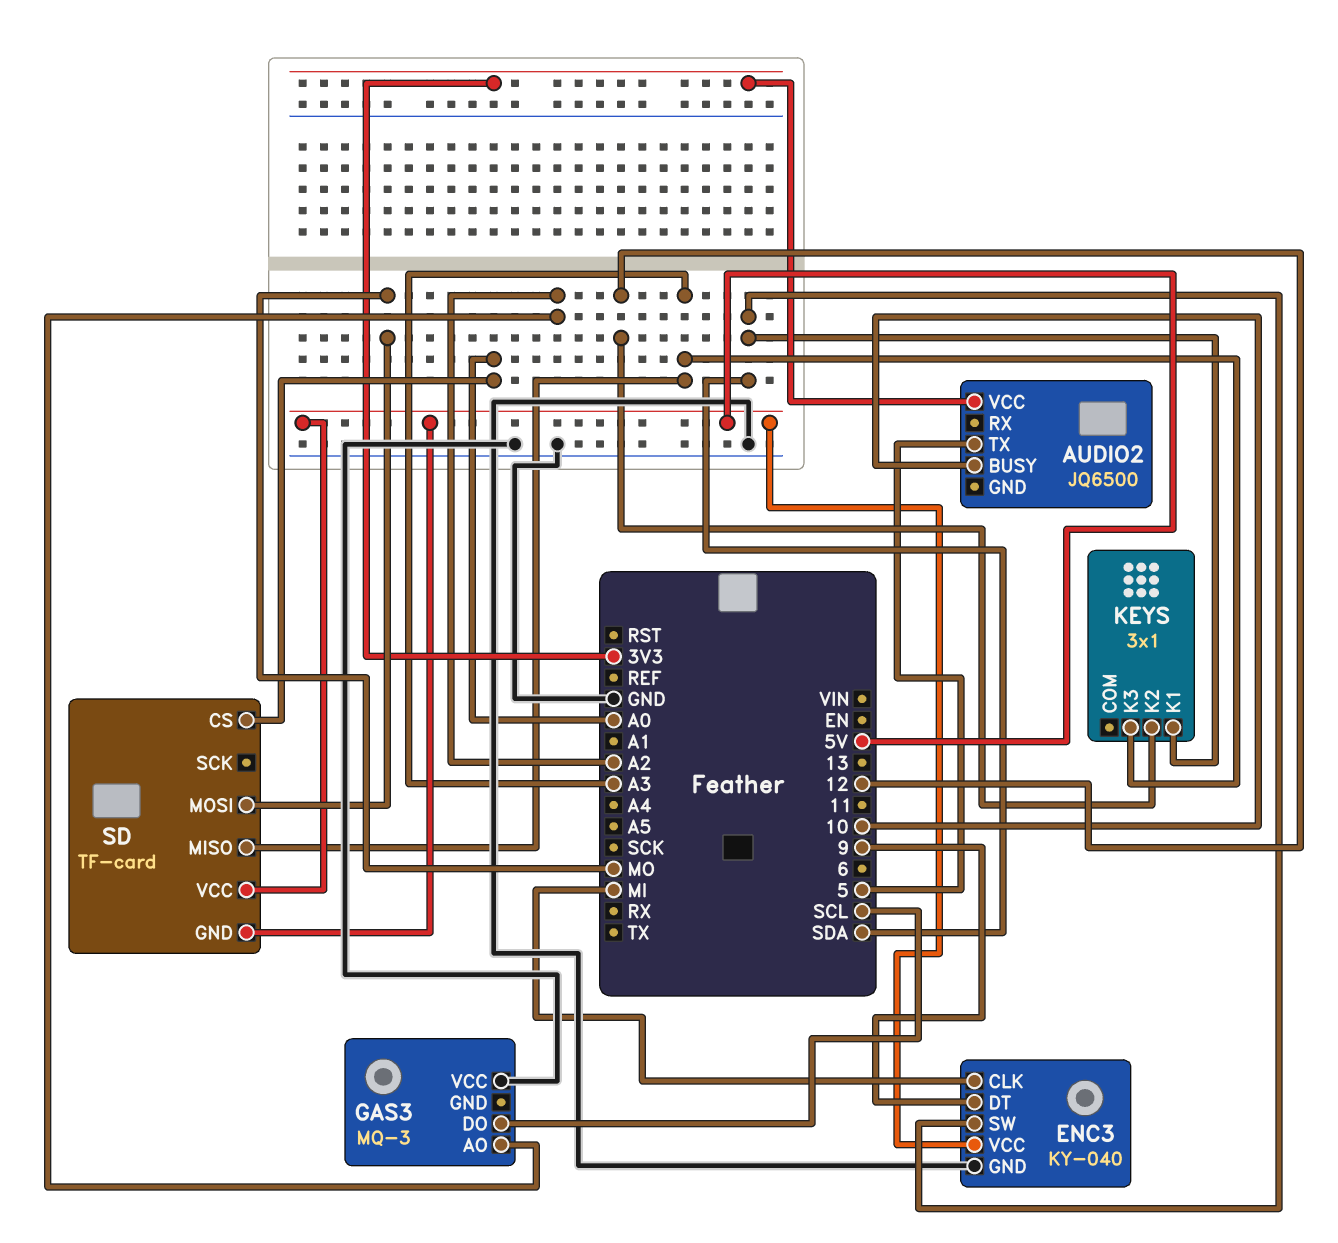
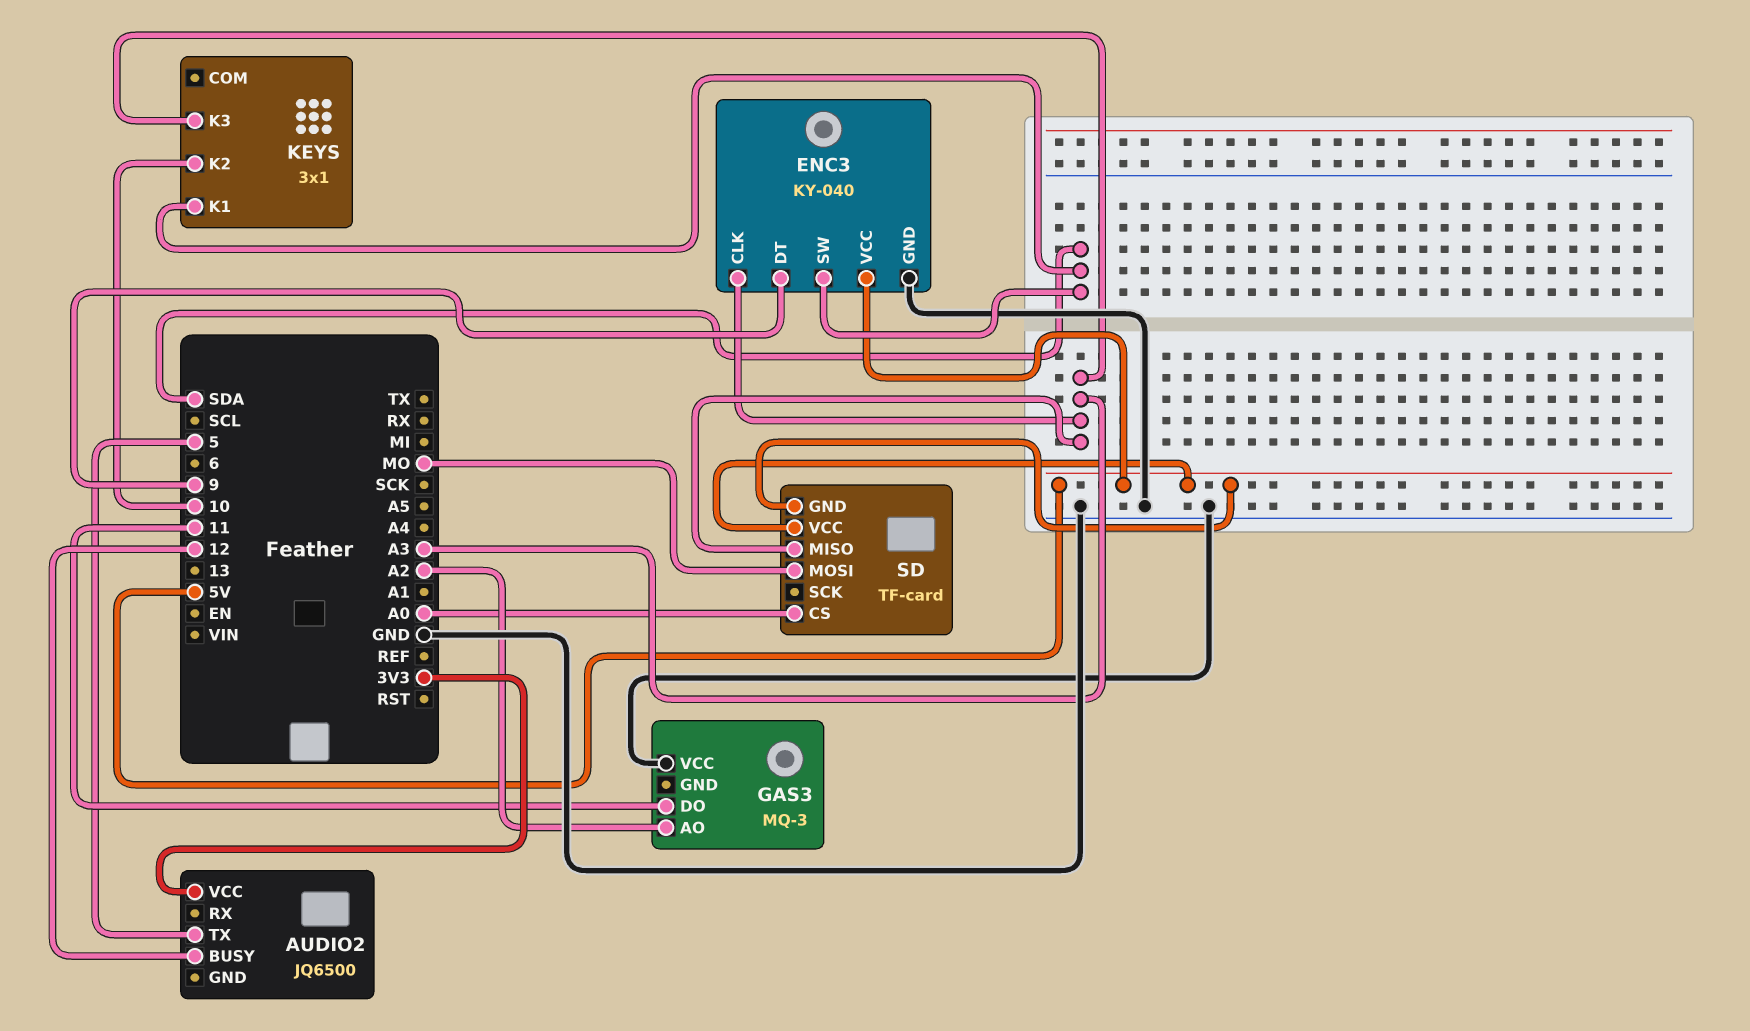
AUDIO2 pin BUSY: 10 -> 12
ENC3 pin CLK: MI -> A3
GAS3 pin DO: SCL -> 11
KEYS pin K2: 12 -> 10

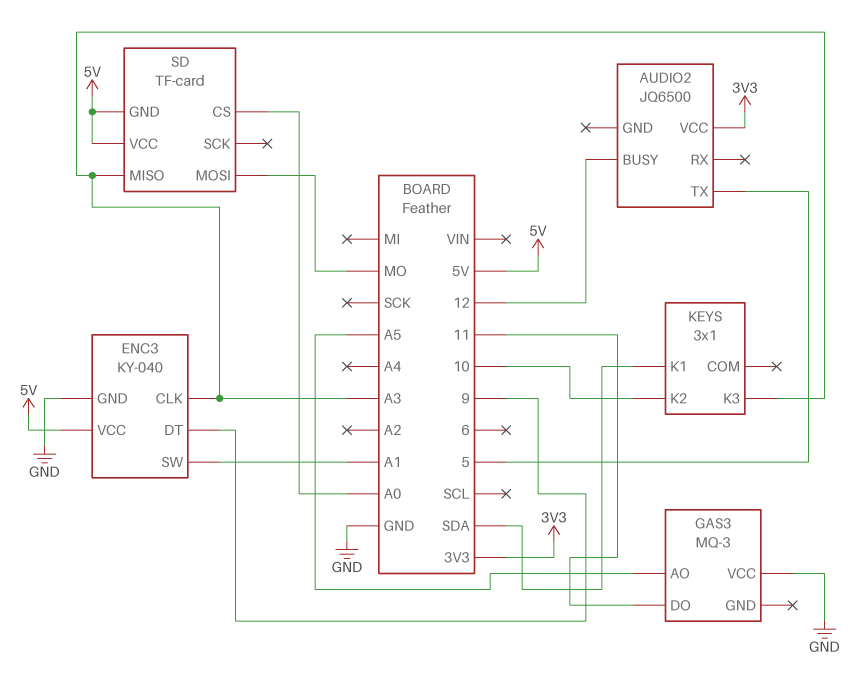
ENC3 pin SW: SDA -> A1
GAS3 pin AO: A2 -> A5

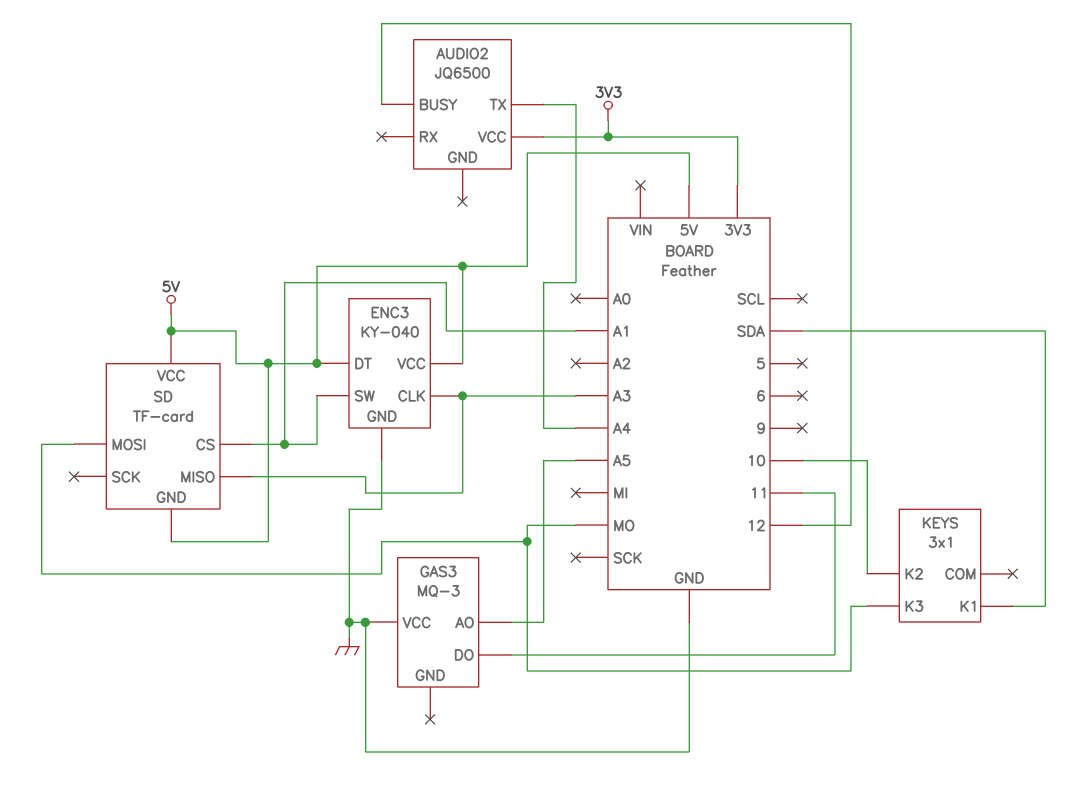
AUDIO2 pin TX: 5 -> A4
ENC3 pin DT: 9 -> 5V
KEYS pin K3: A3 -> MO
SD pin CS: A0 -> A1

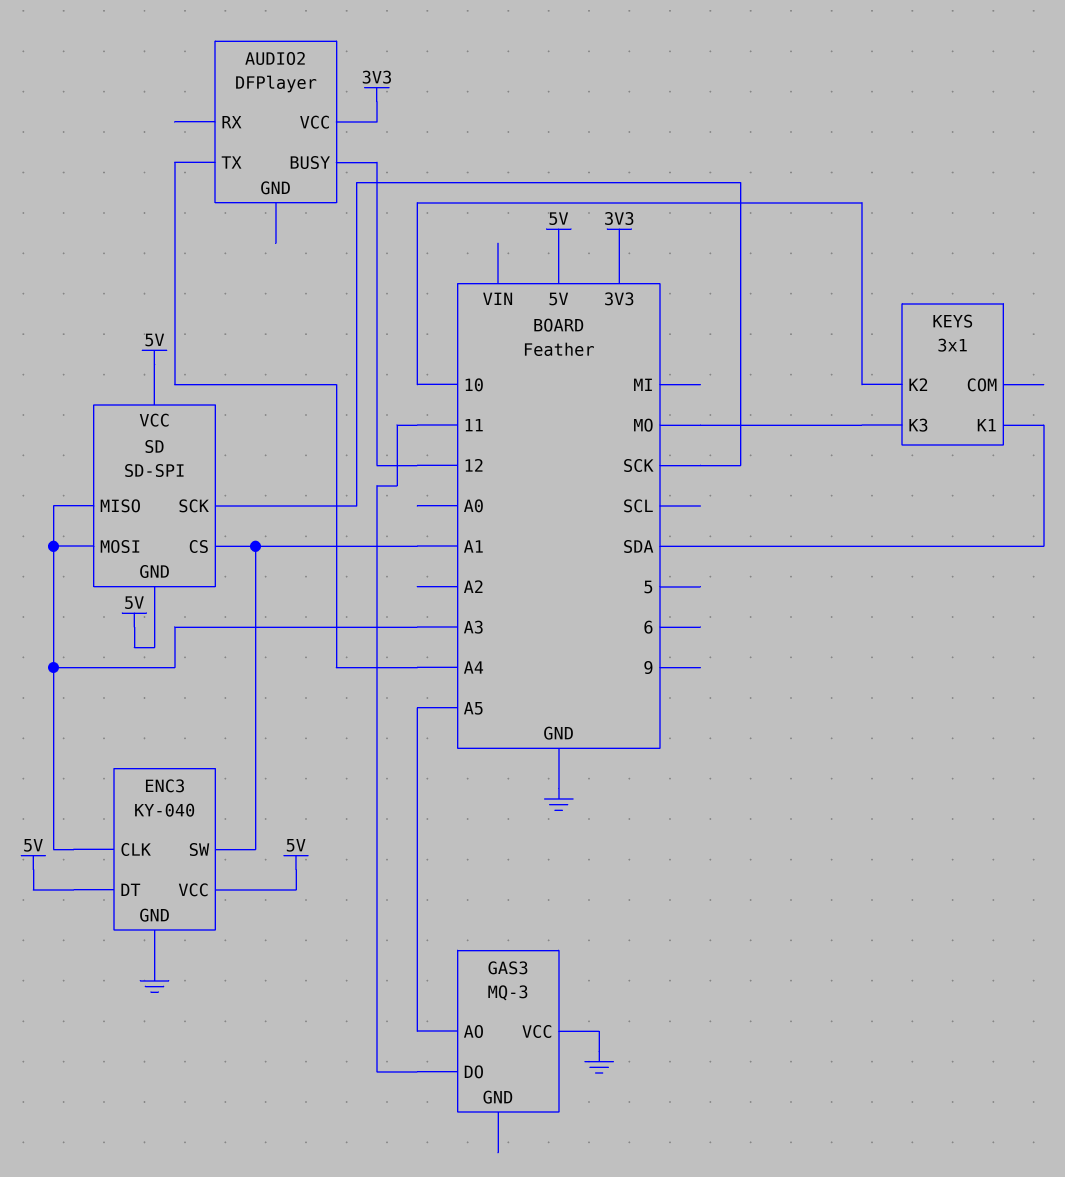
AUDIO2: JQ6500 -> DFPlayer
SD: TF-card -> SD-SPI
SD pin MOSI: MO -> A3
SD pin SCK: none -> SCK

